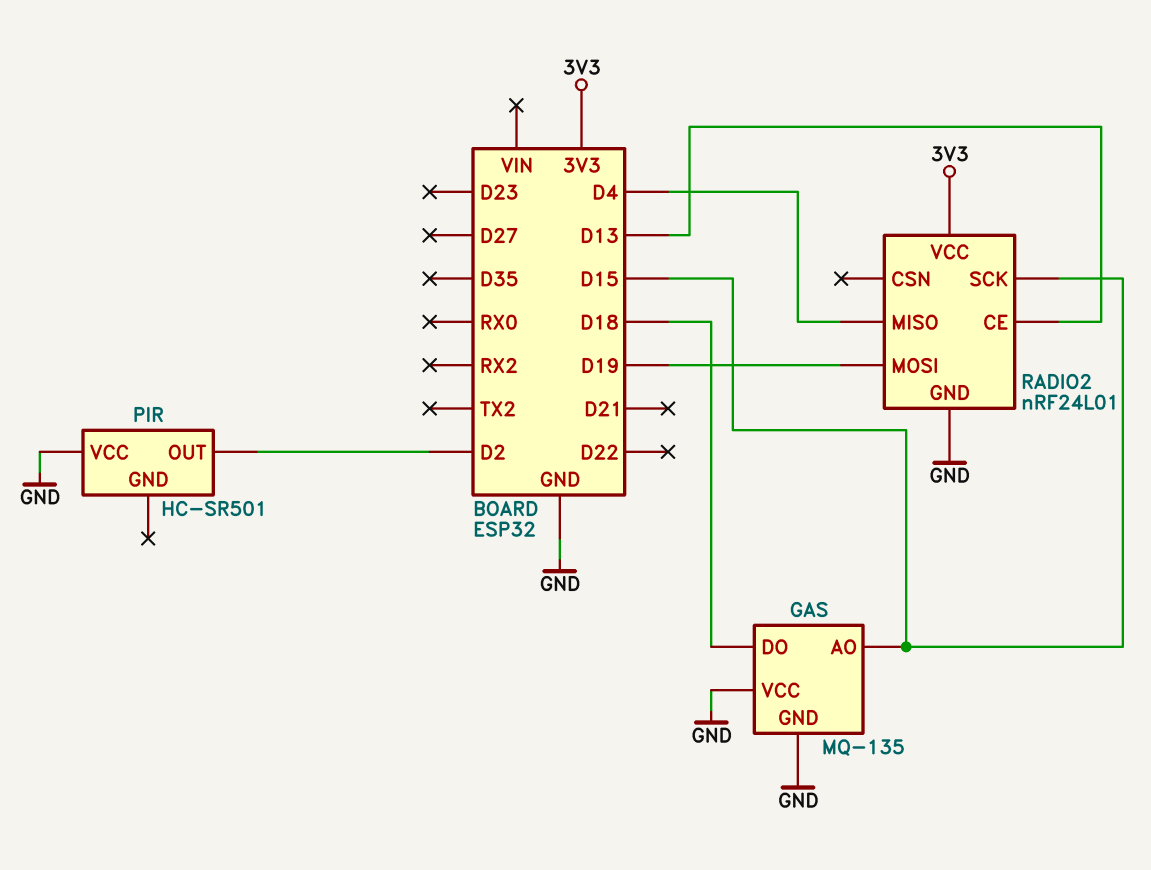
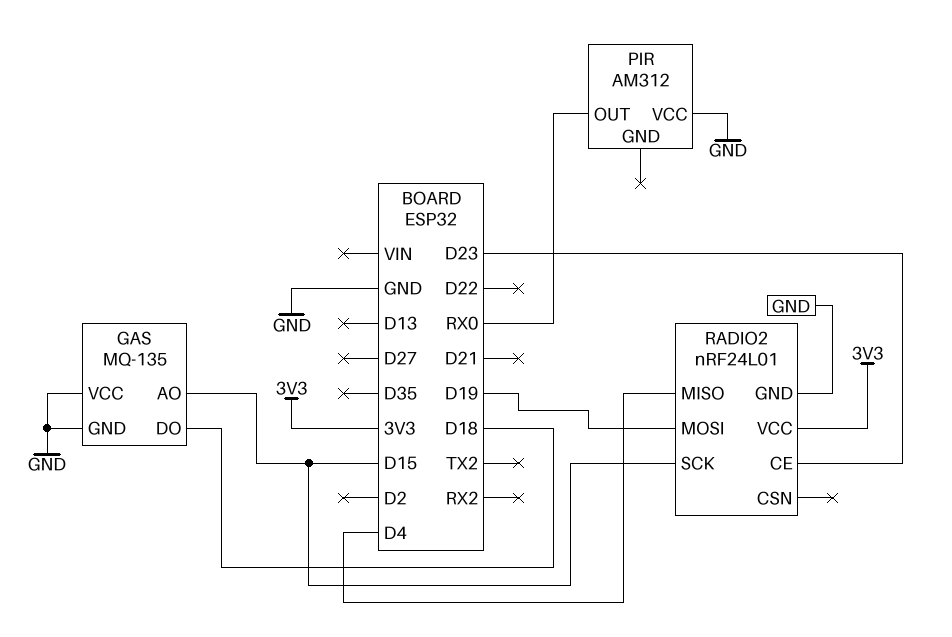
PIR: HC-SR501 -> AM312
PIR pin OUT: D2 -> RX0
RADIO2 pin CE: D13 -> D23

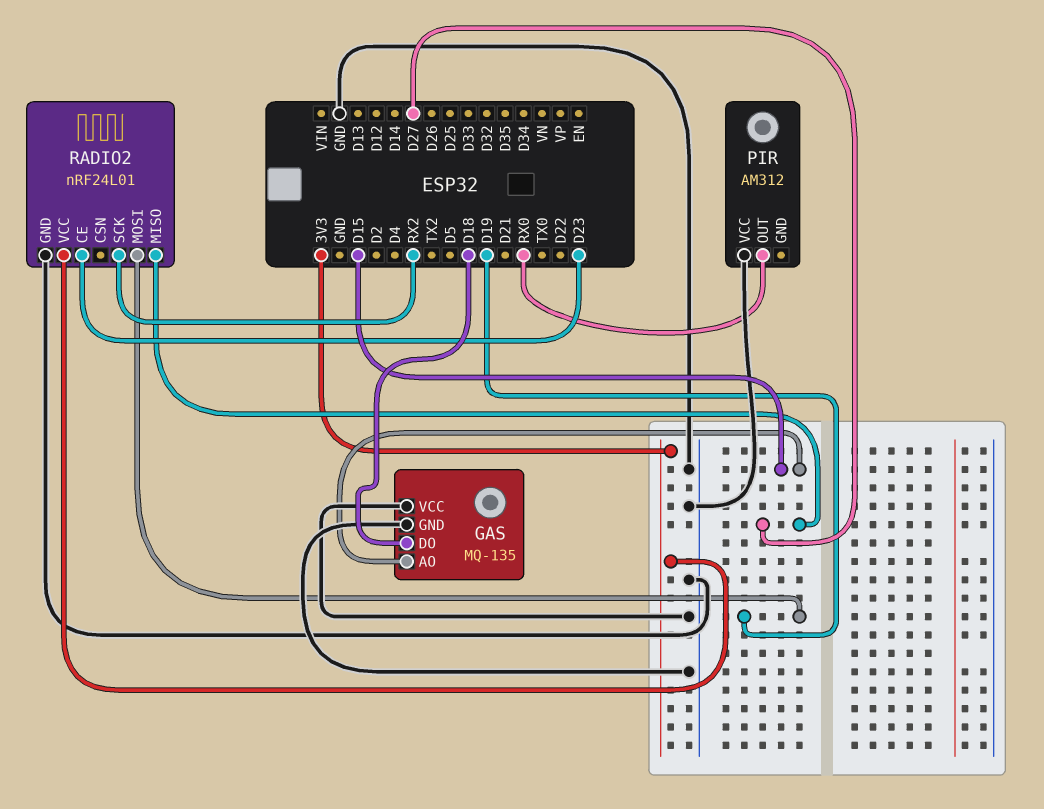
RADIO2 pin MISO: D4 -> D27
RADIO2 pin SCK: D15 -> RX2

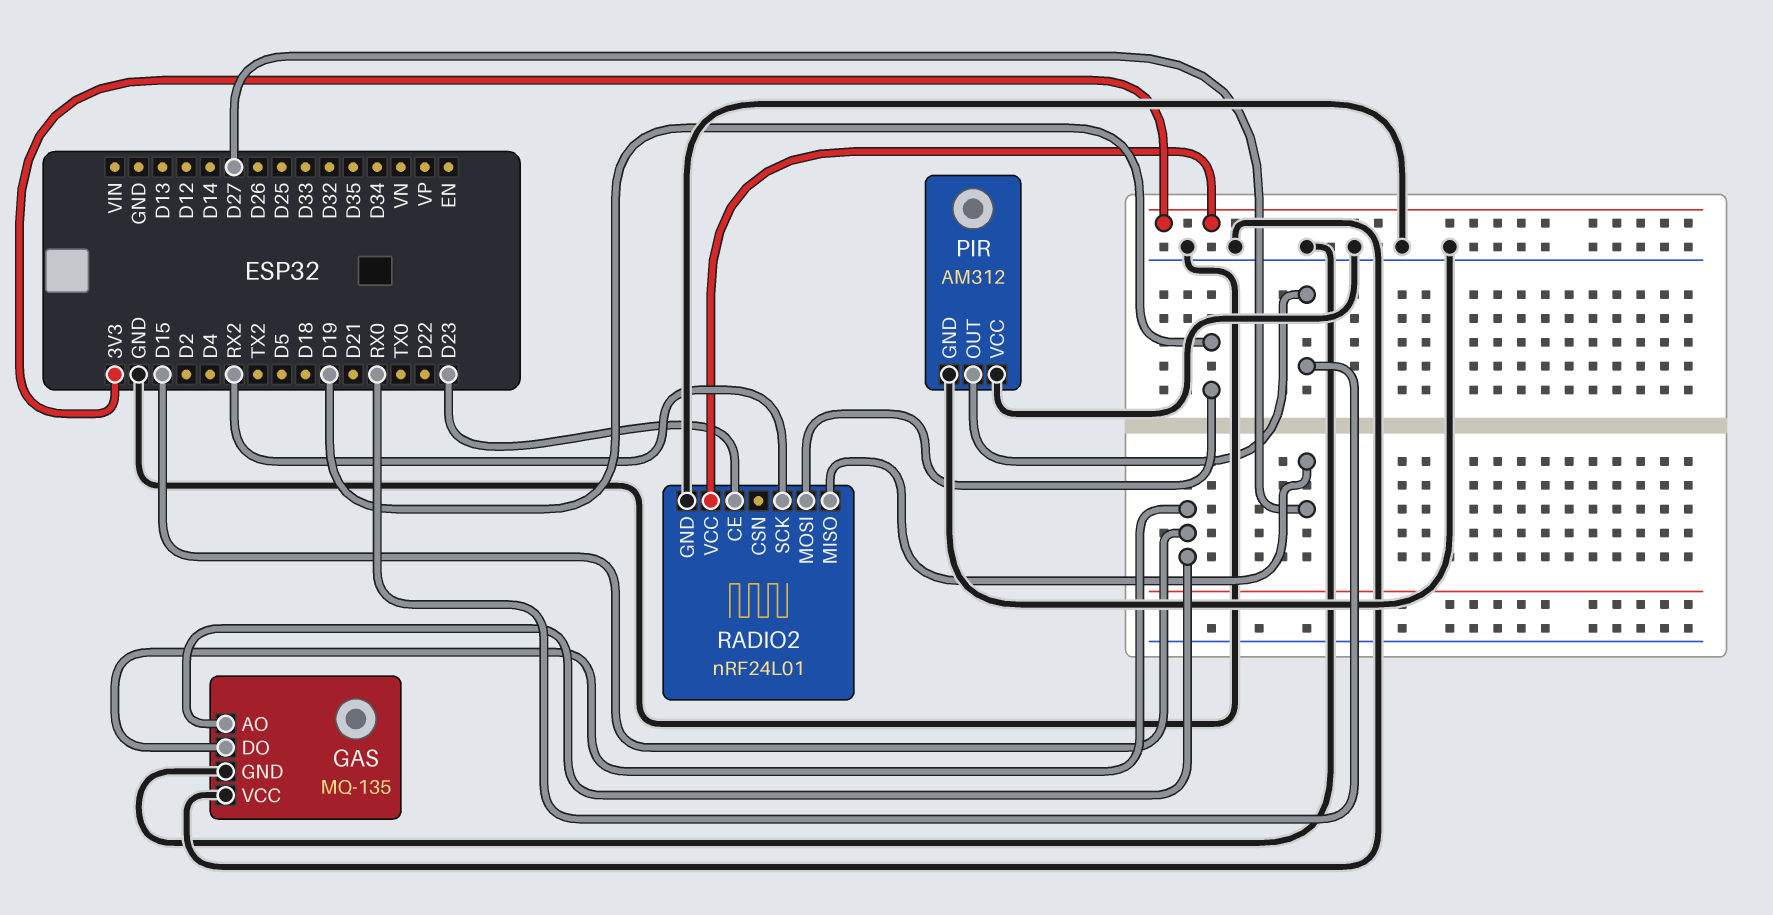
GAS pin DO: D18 -> D15
PIR pin GND: none -> GND

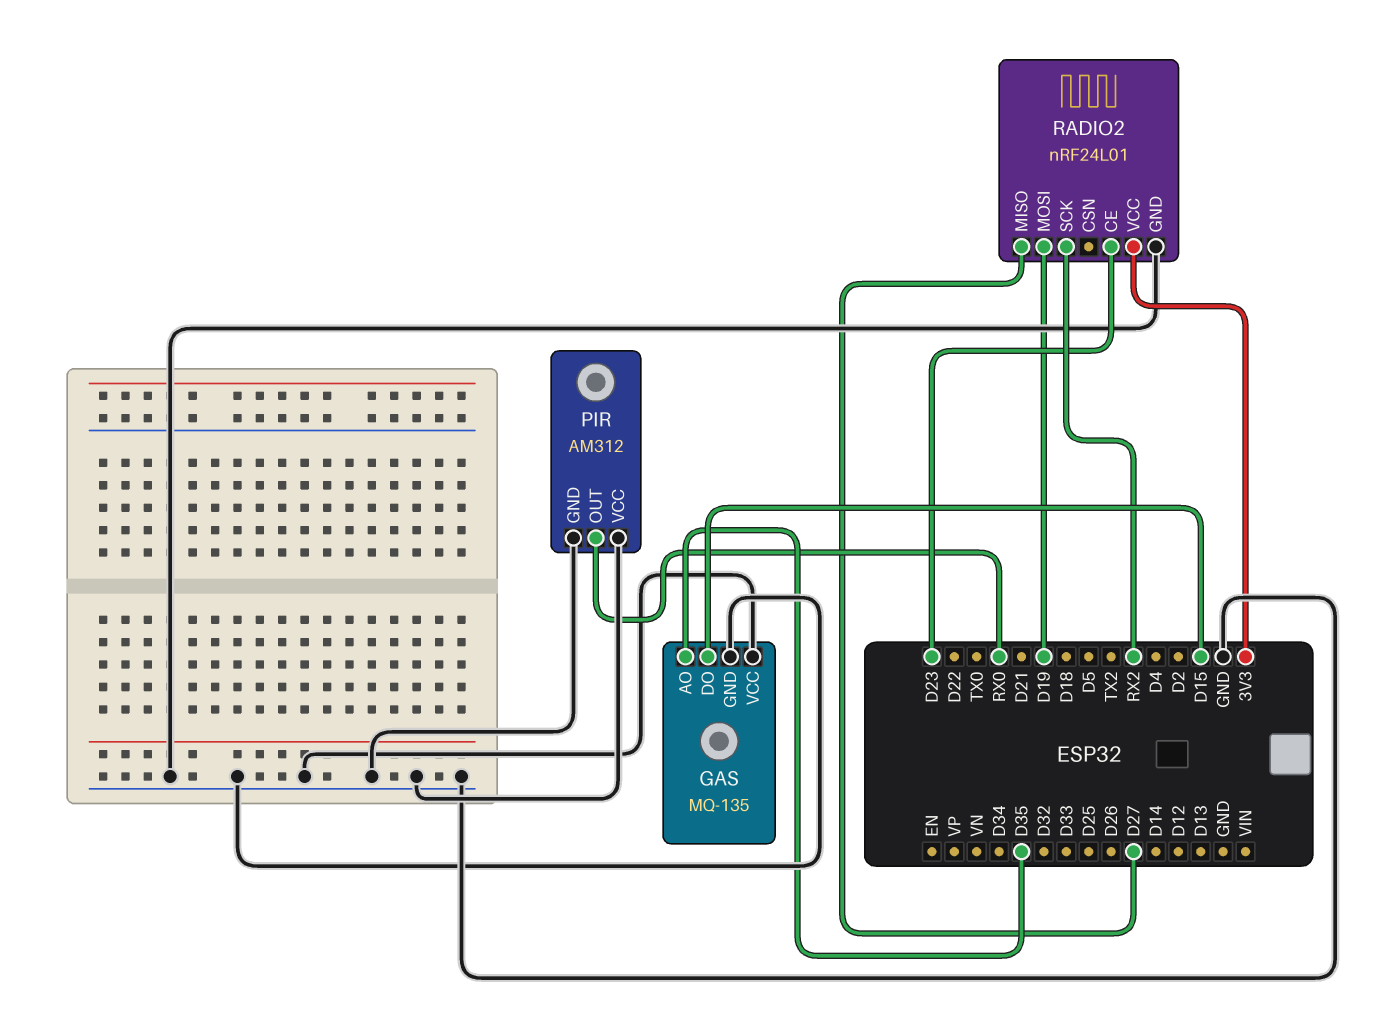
GAS pin AO: D15 -> D35

